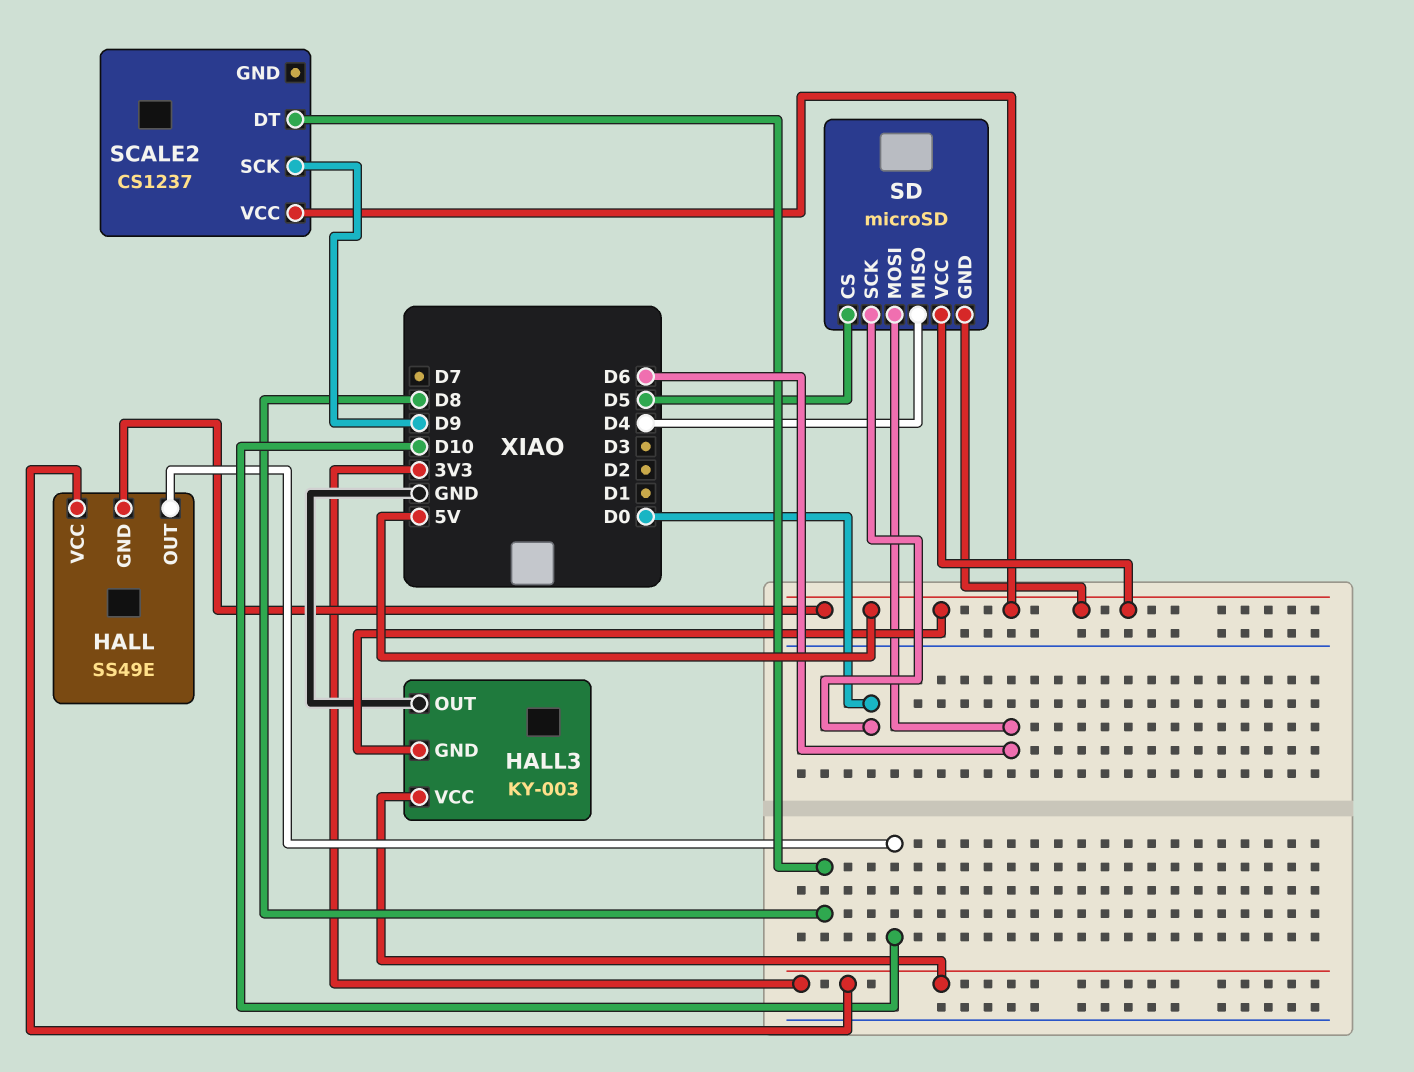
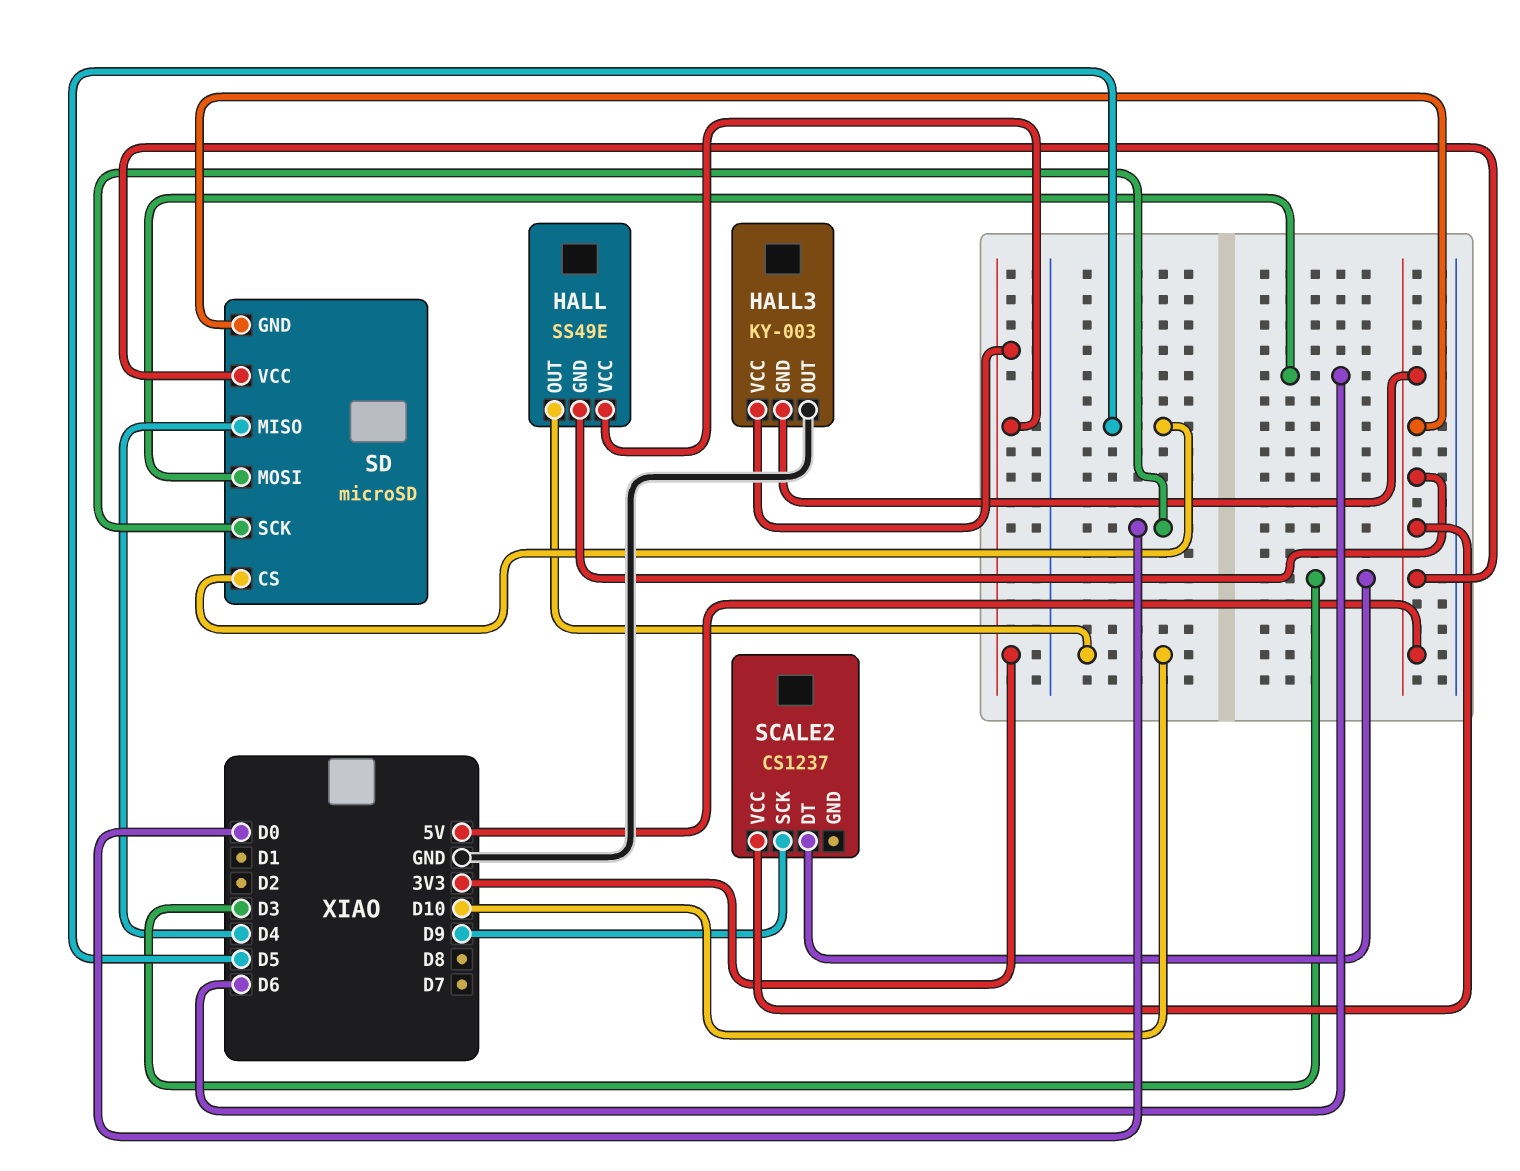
SCALE2 pin DT: D8 -> D3

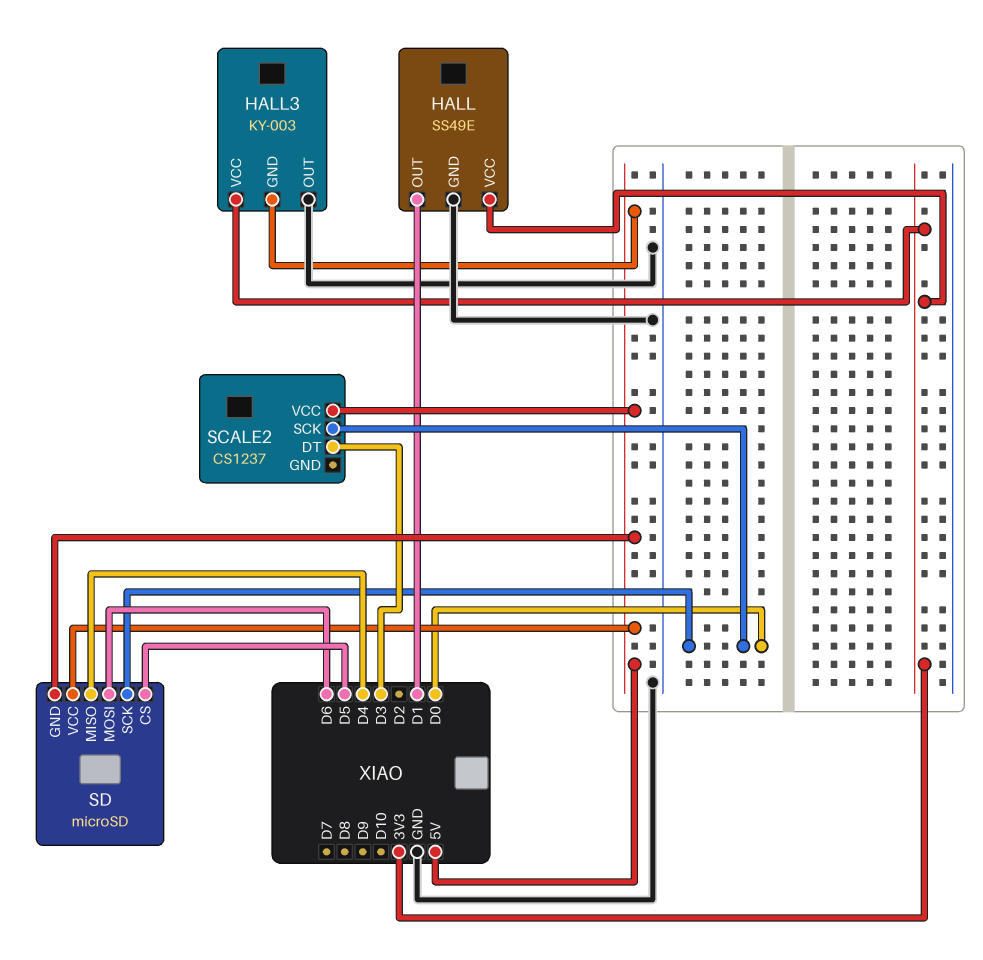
HALL pin GND: 5V -> GND
HALL pin OUT: D10 -> D1
SCALE2 pin SCK: D9 -> D0

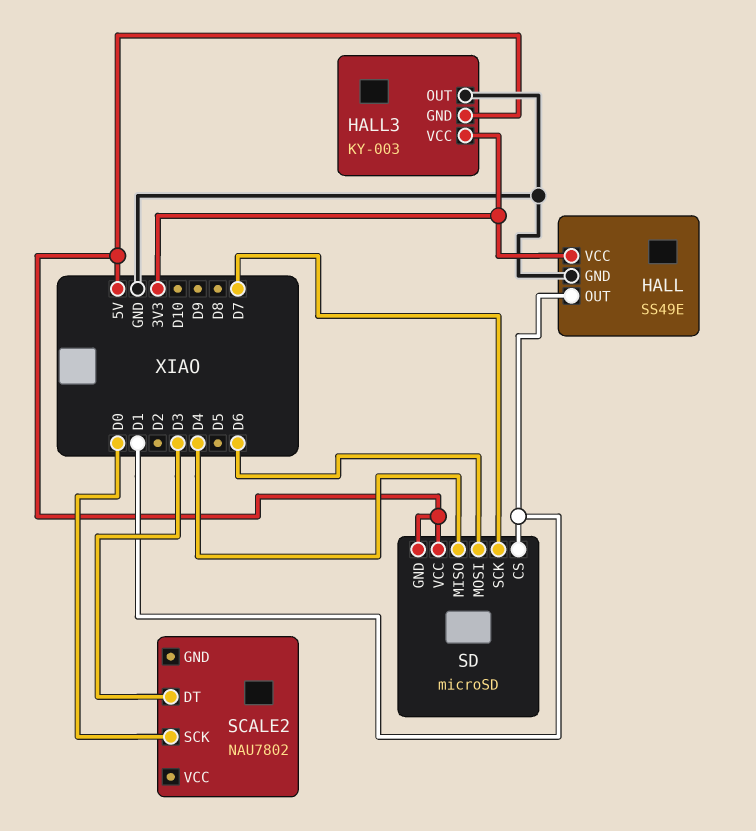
SCALE2: CS1237 -> NAU7802
SCALE2 pin VCC: 5V -> none
SD pin CS: D5 -> D1
SD pin SCK: D0 -> D7

